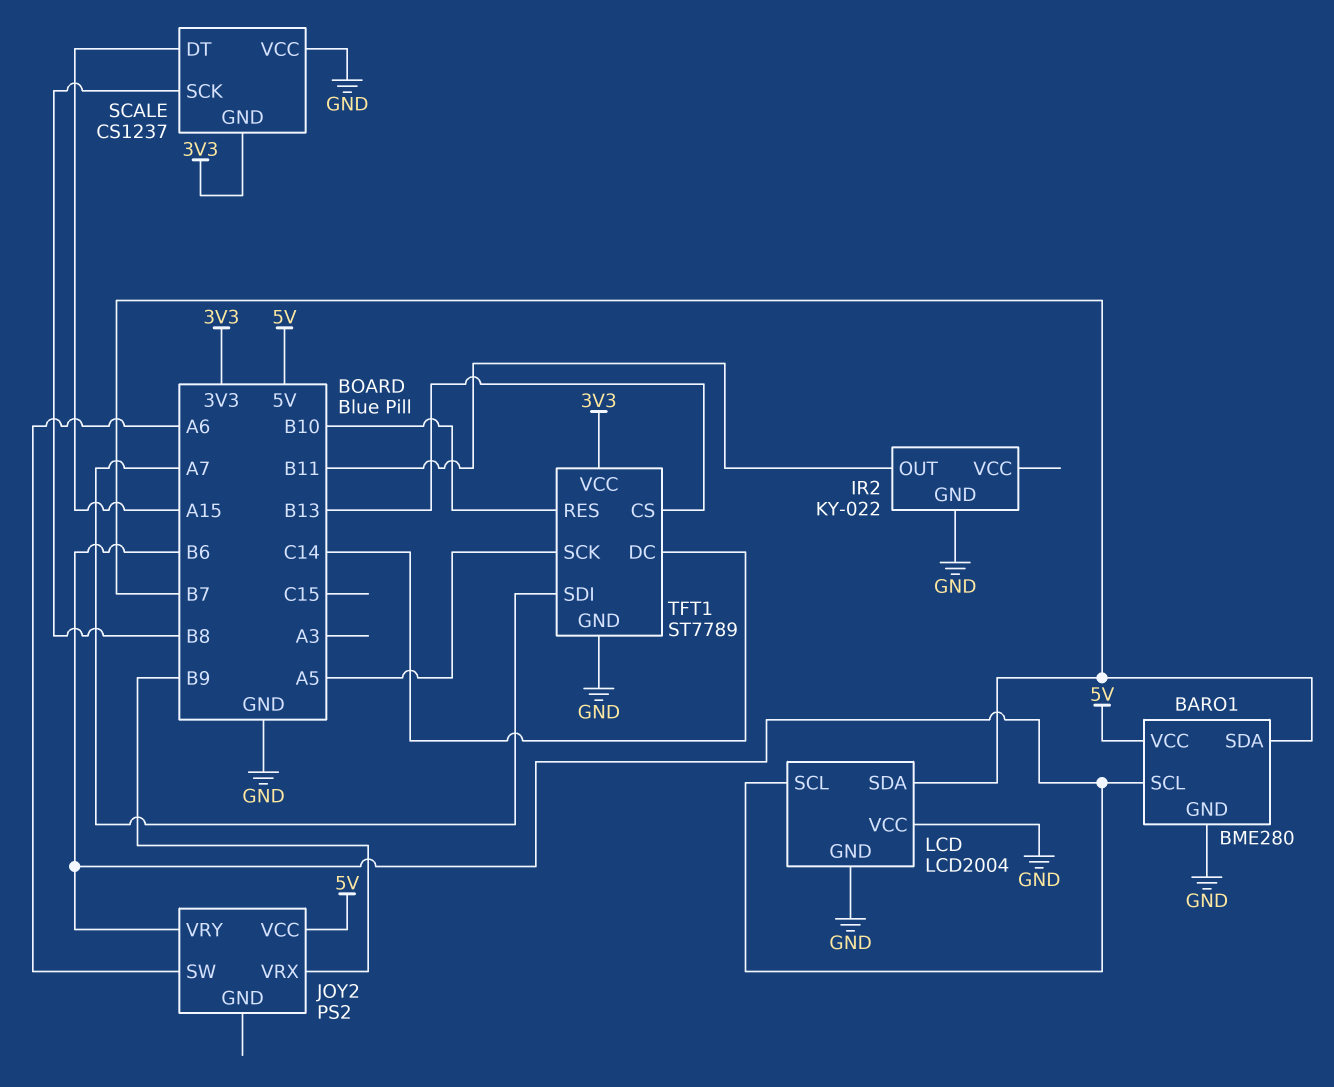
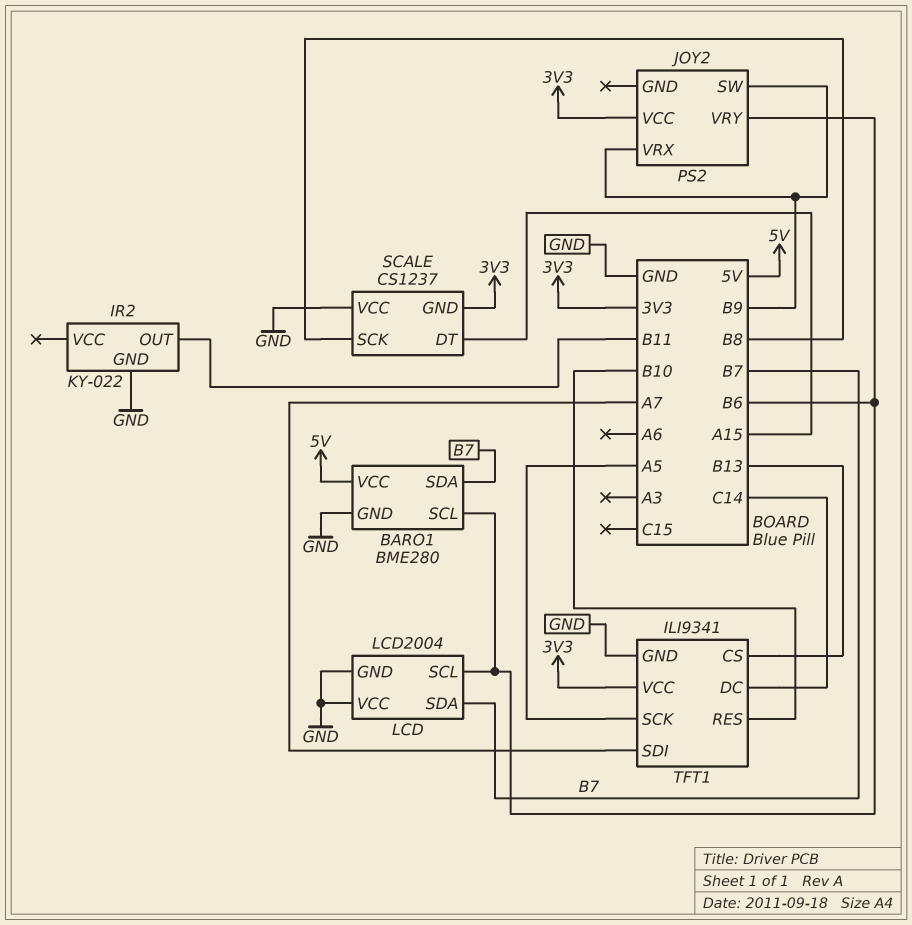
JOY2 pin SW: A6 -> B9
JOY2 pin VCC: 5V -> 3V3
TFT1: ST7789 -> ILI9341

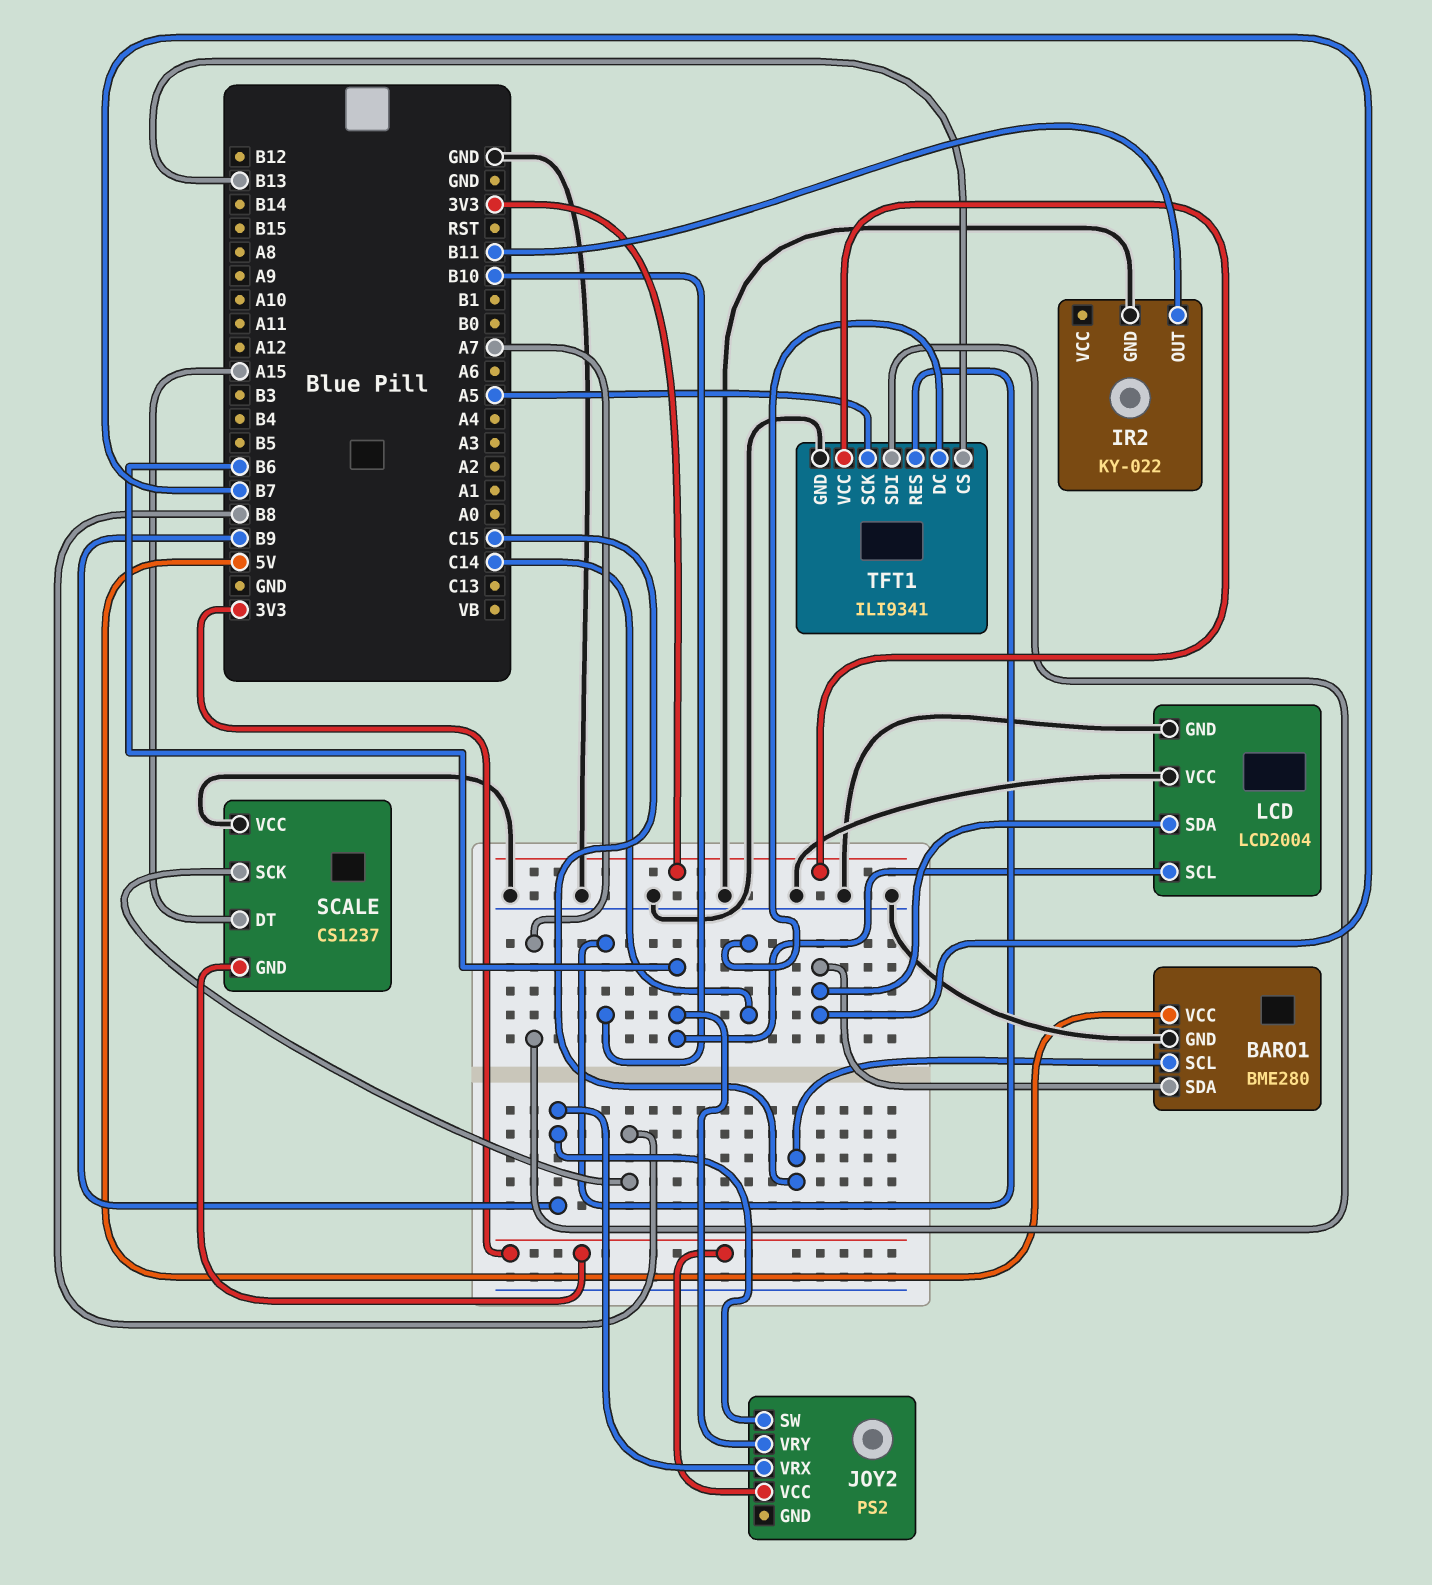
BARO1 pin SCL: B6 -> C15

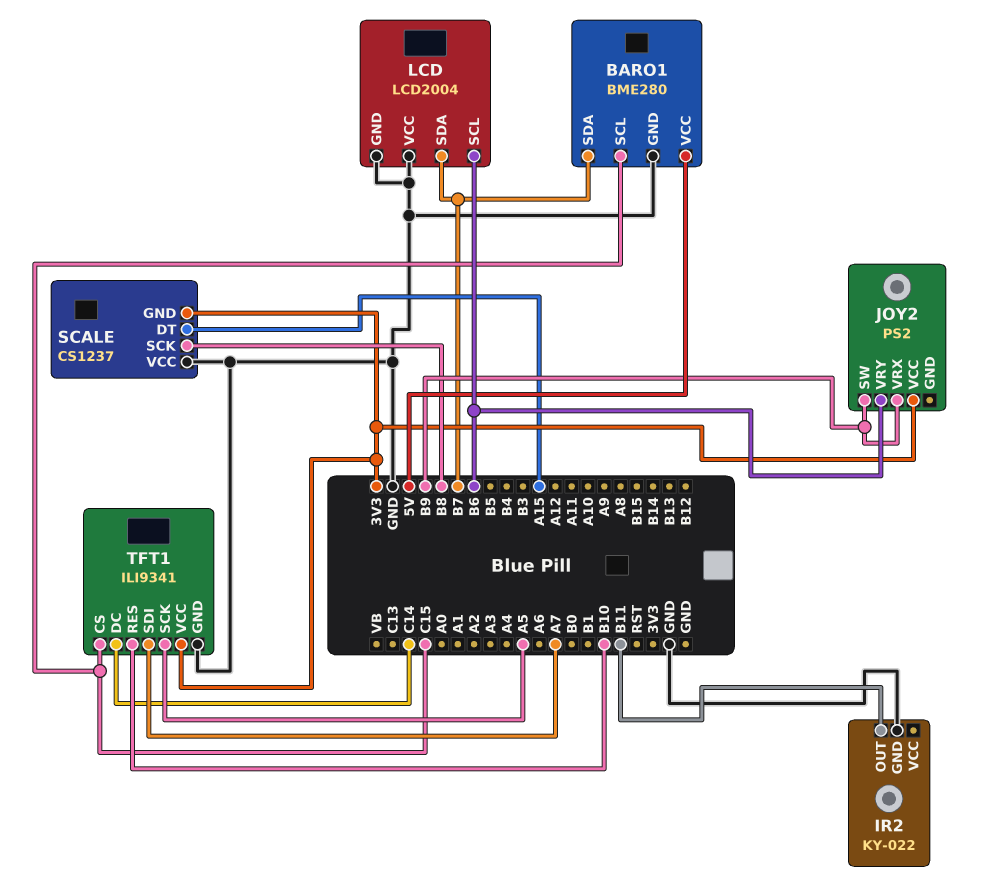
TFT1 pin CS: B13 -> C15

